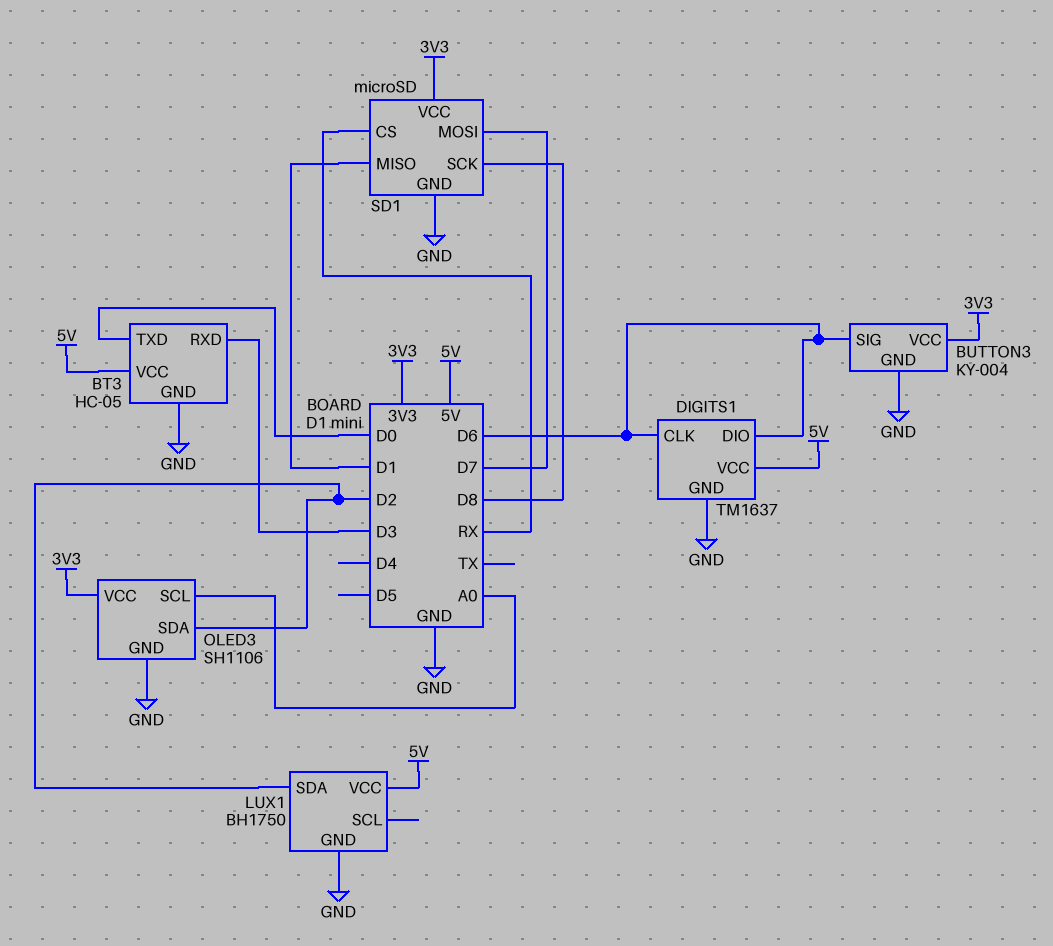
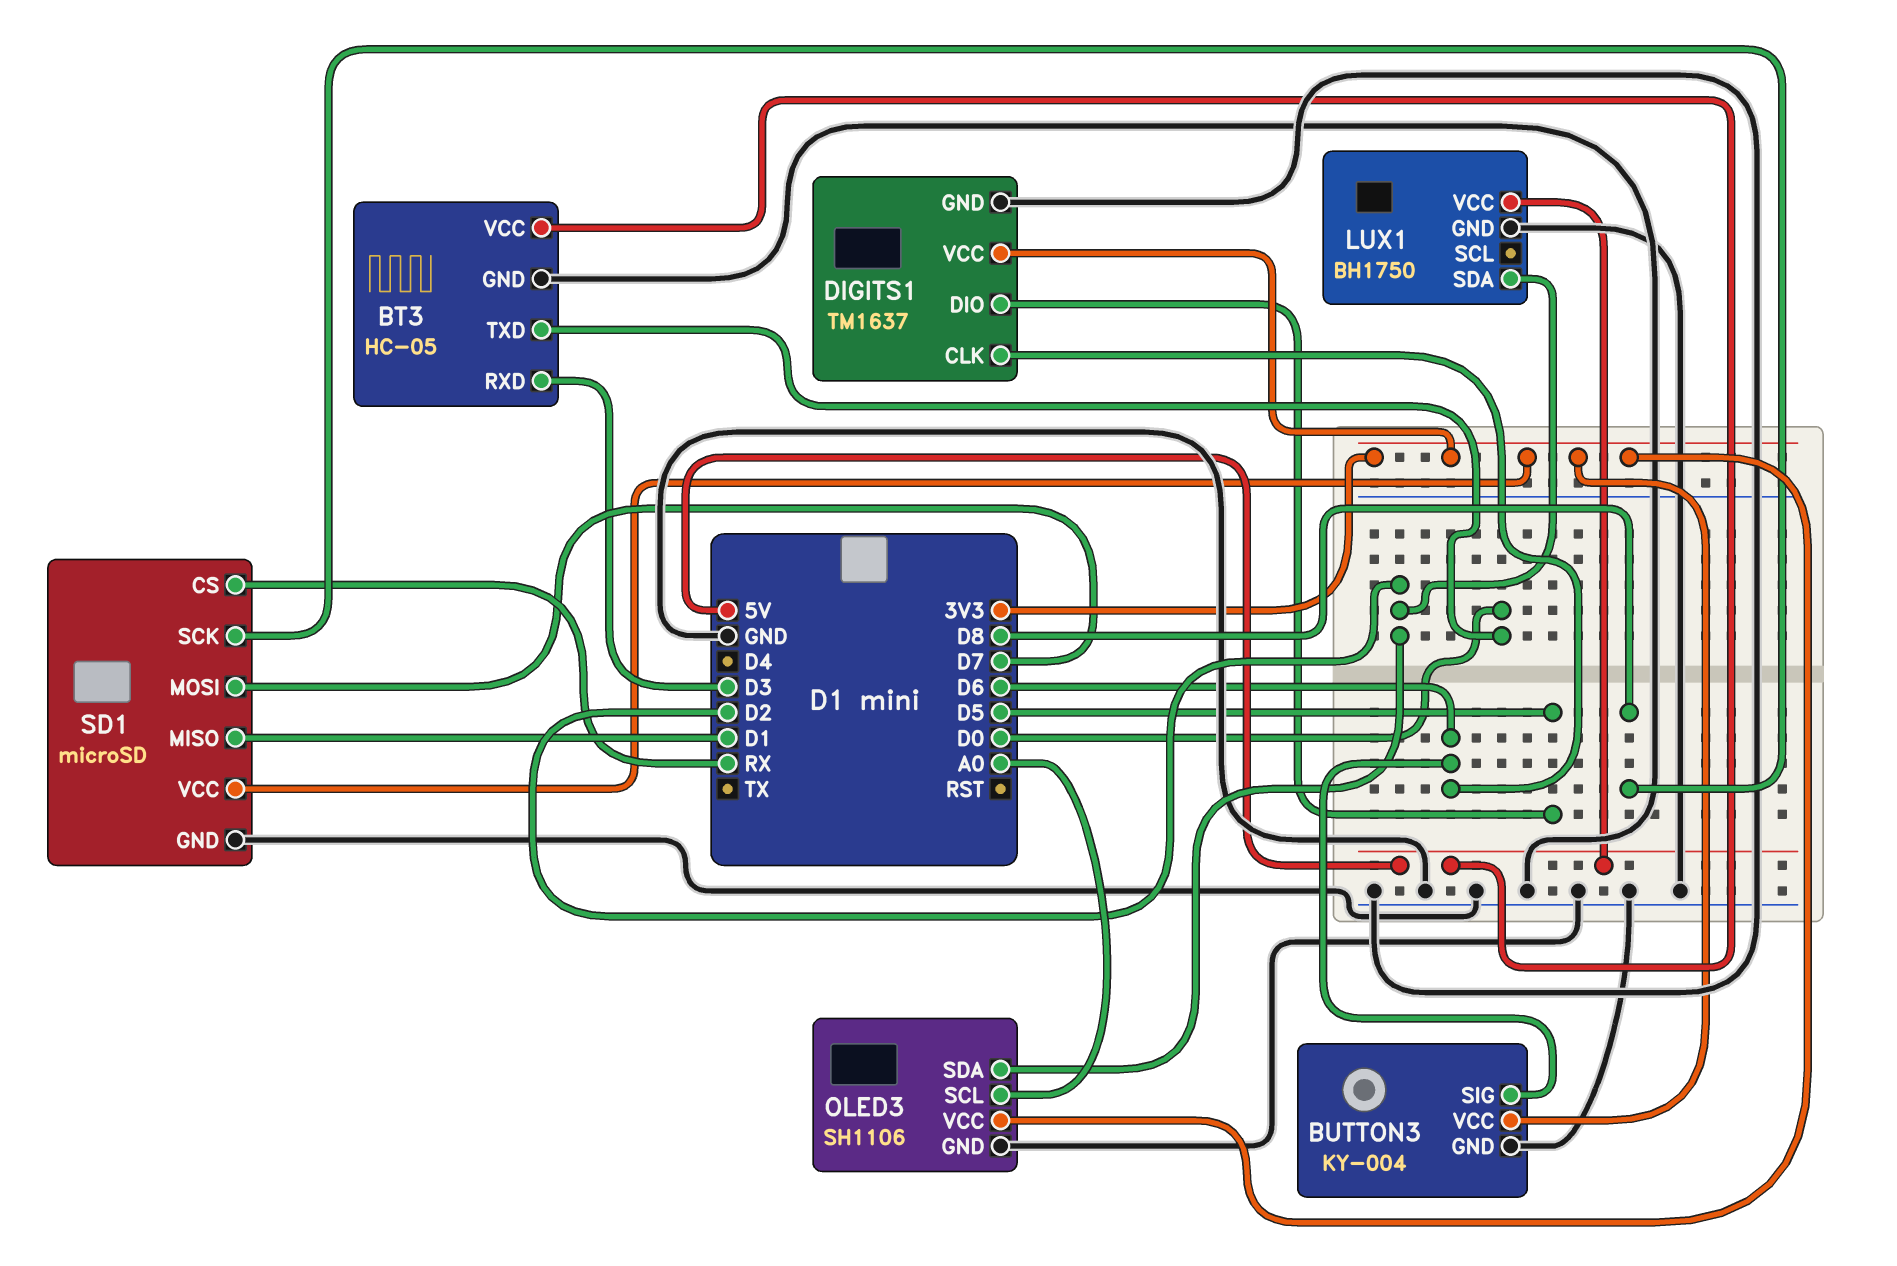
DIGITS1 pin DIO: D6 -> D5
DIGITS1 pin VCC: 5V -> 3V3

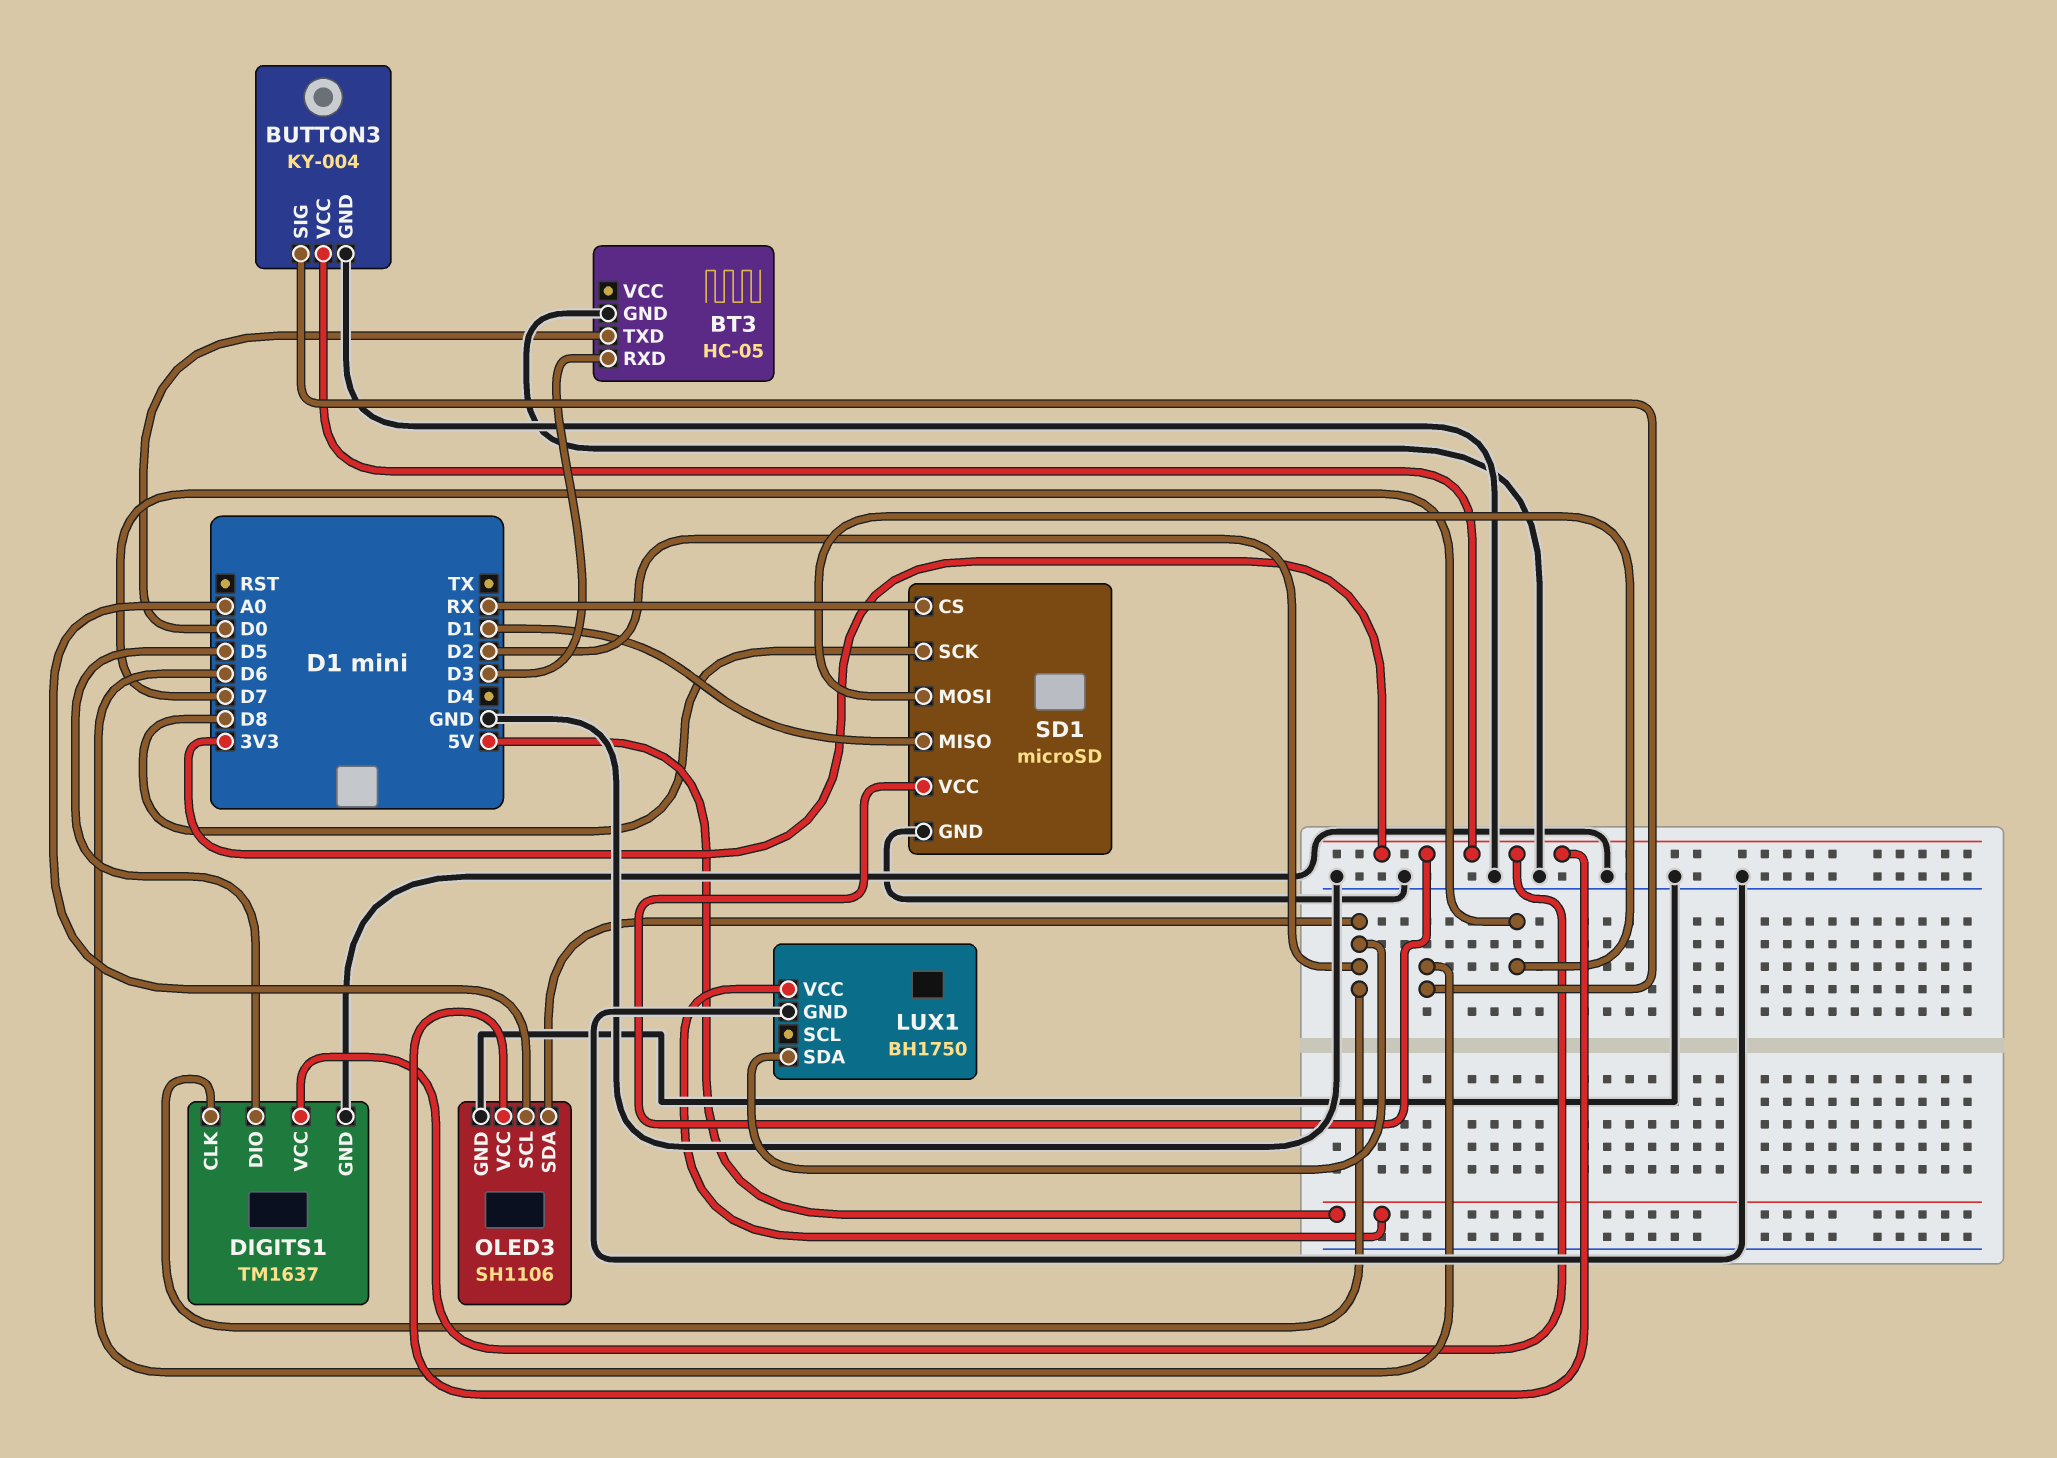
BT3 pin VCC: 5V -> none
DIGITS1 pin CLK: D6 -> D2

